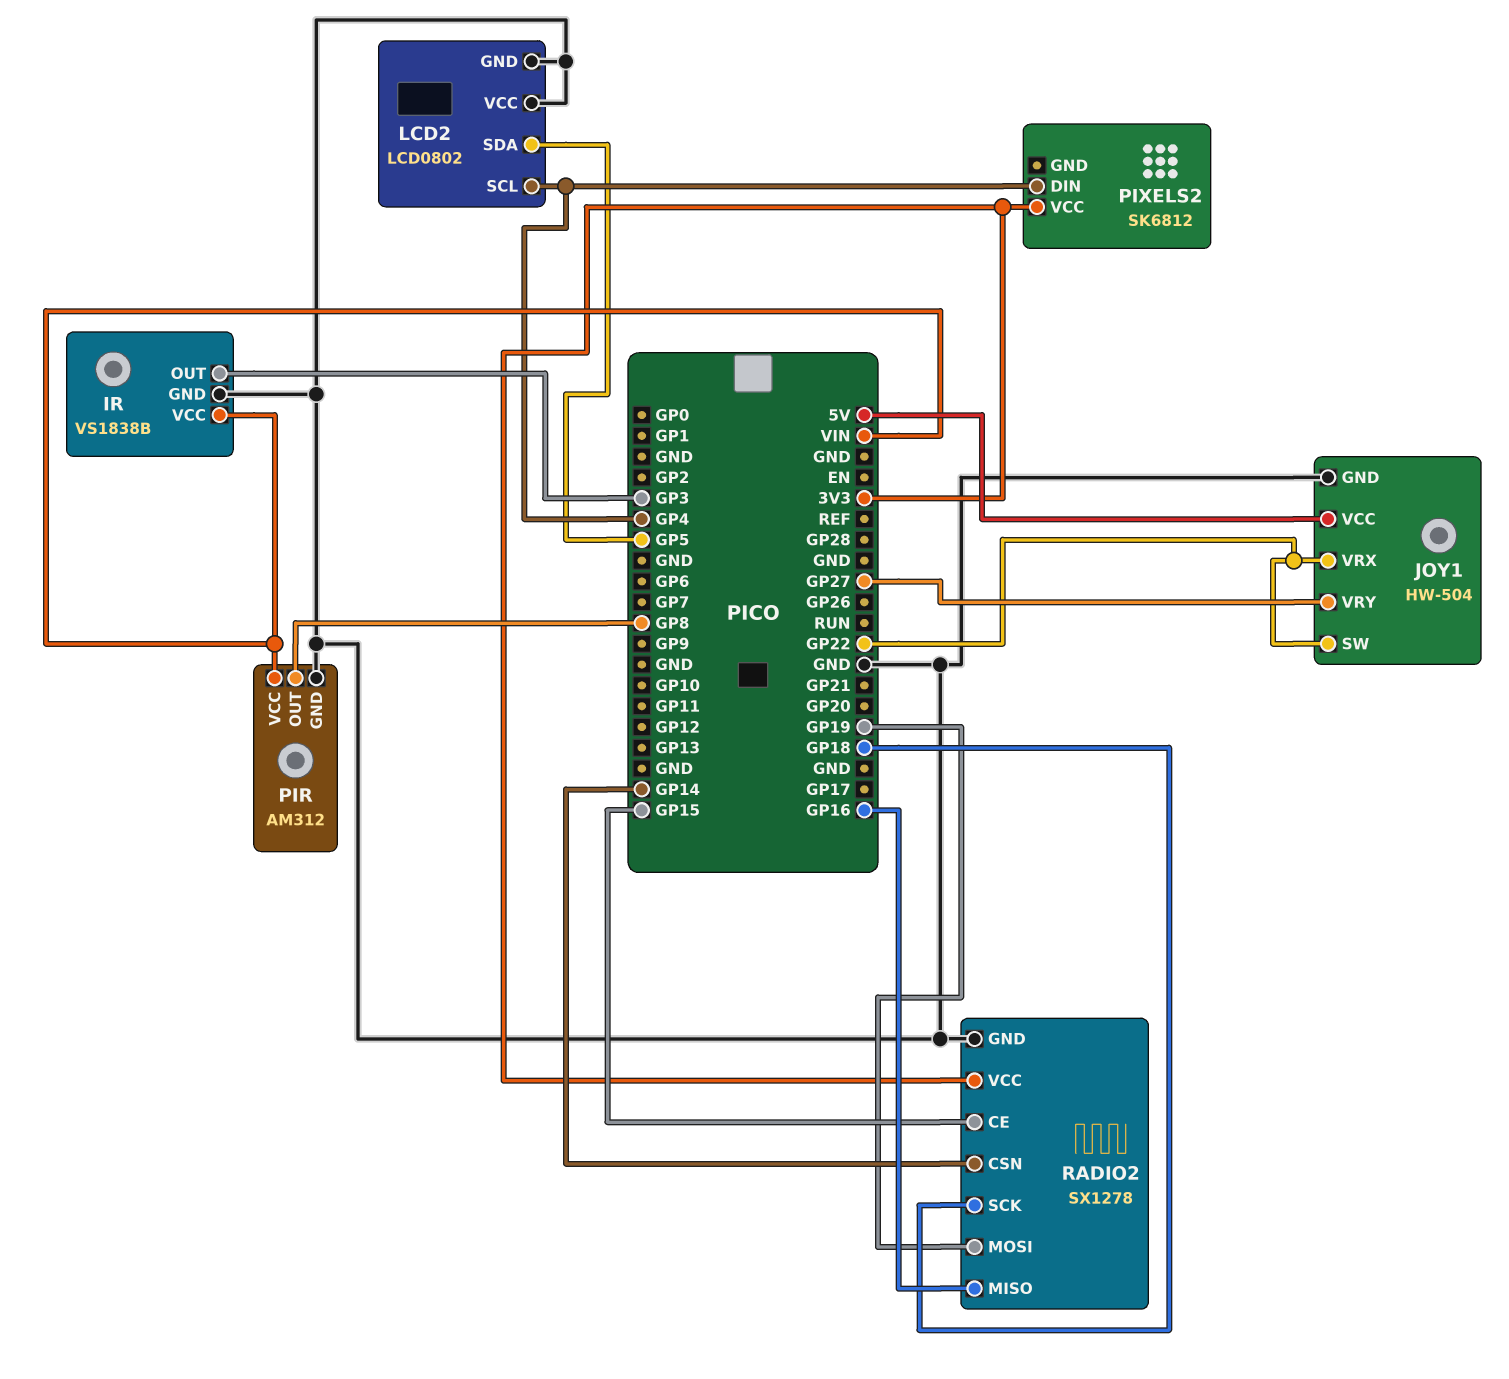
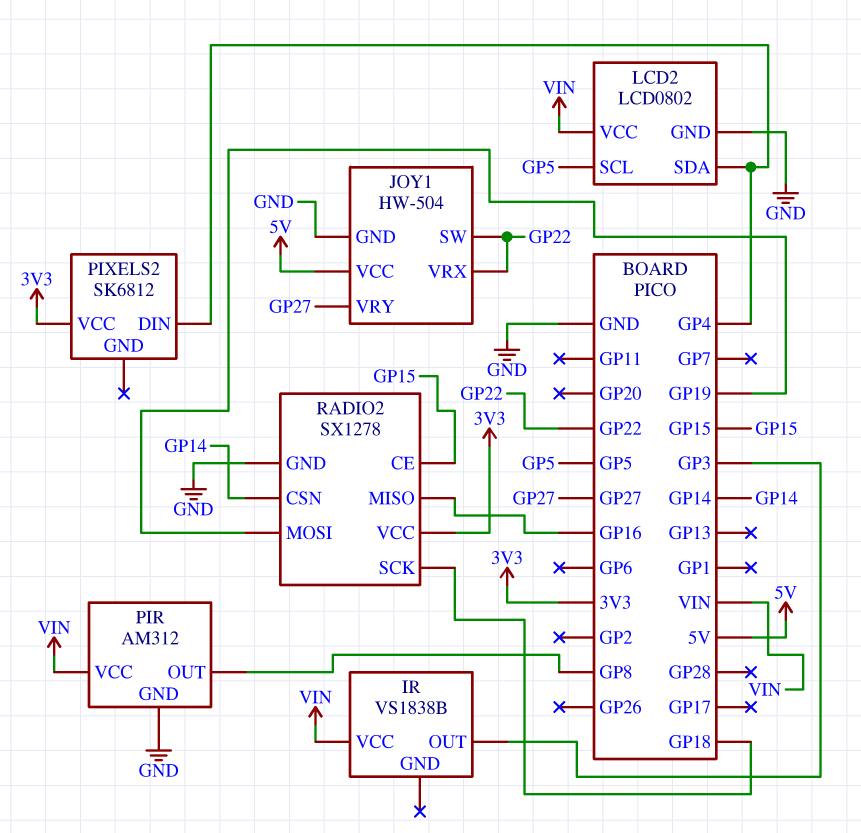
IR pin GND: GND -> none
LCD2 pin SCL: GP4 -> GP5
LCD2 pin SDA: GP5 -> GP4
LCD2 pin VCC: GND -> VIN

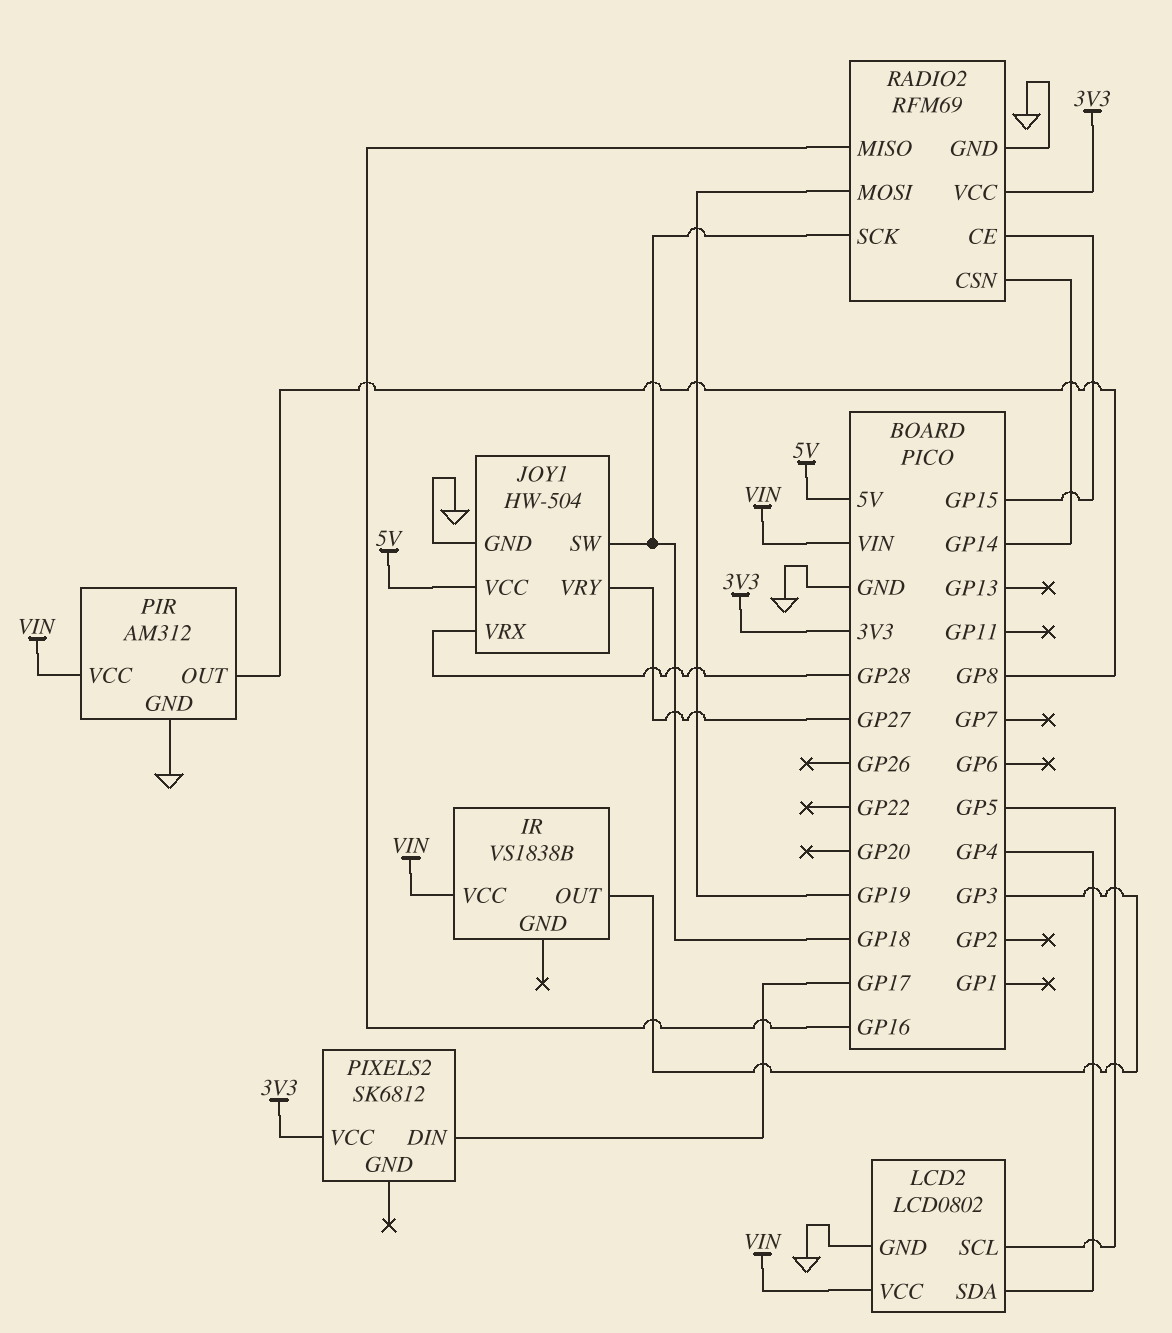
JOY1 pin SW: GP22 -> GP18
JOY1 pin VRX: GP22 -> GP28
PIXELS2 pin DIN: GP4 -> GP17
RADIO2: SX1278 -> RFM69

